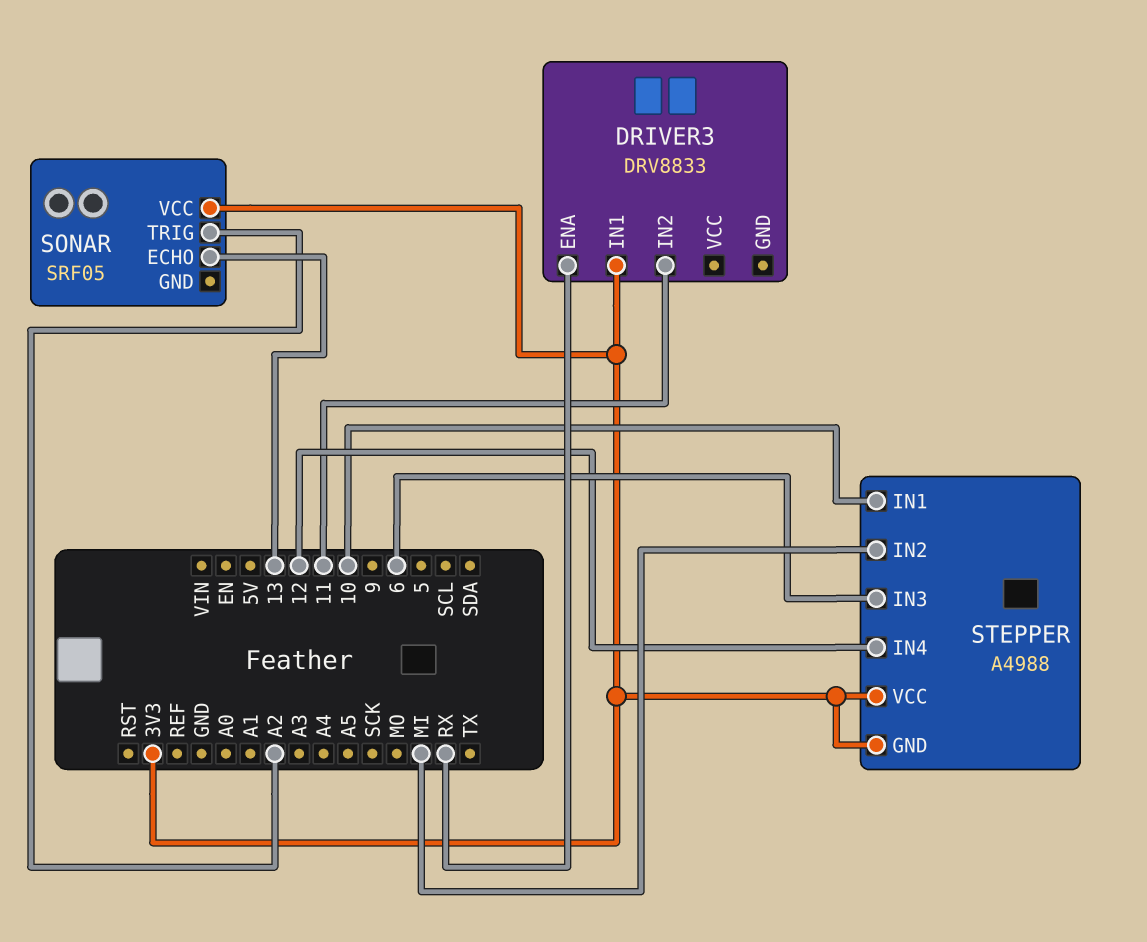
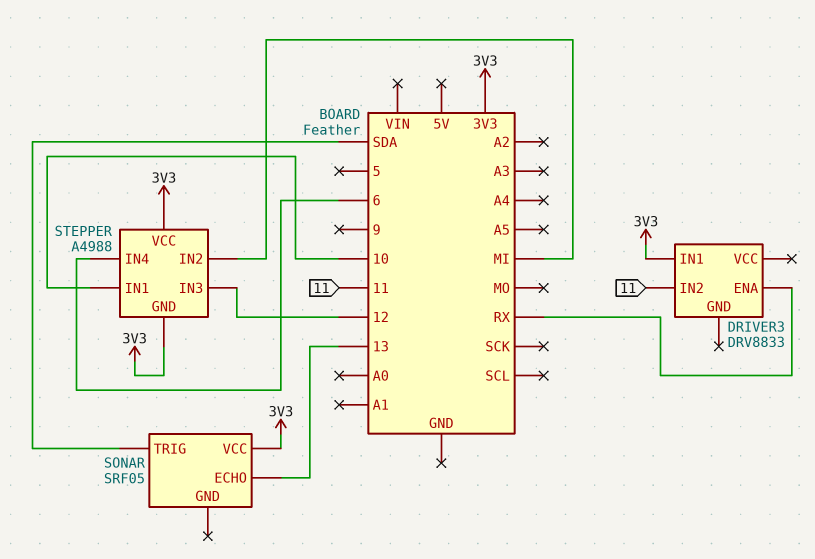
SONAR pin TRIG: A2 -> SDA
STEPPER pin IN3: 6 -> 12
STEPPER pin IN4: 12 -> 6

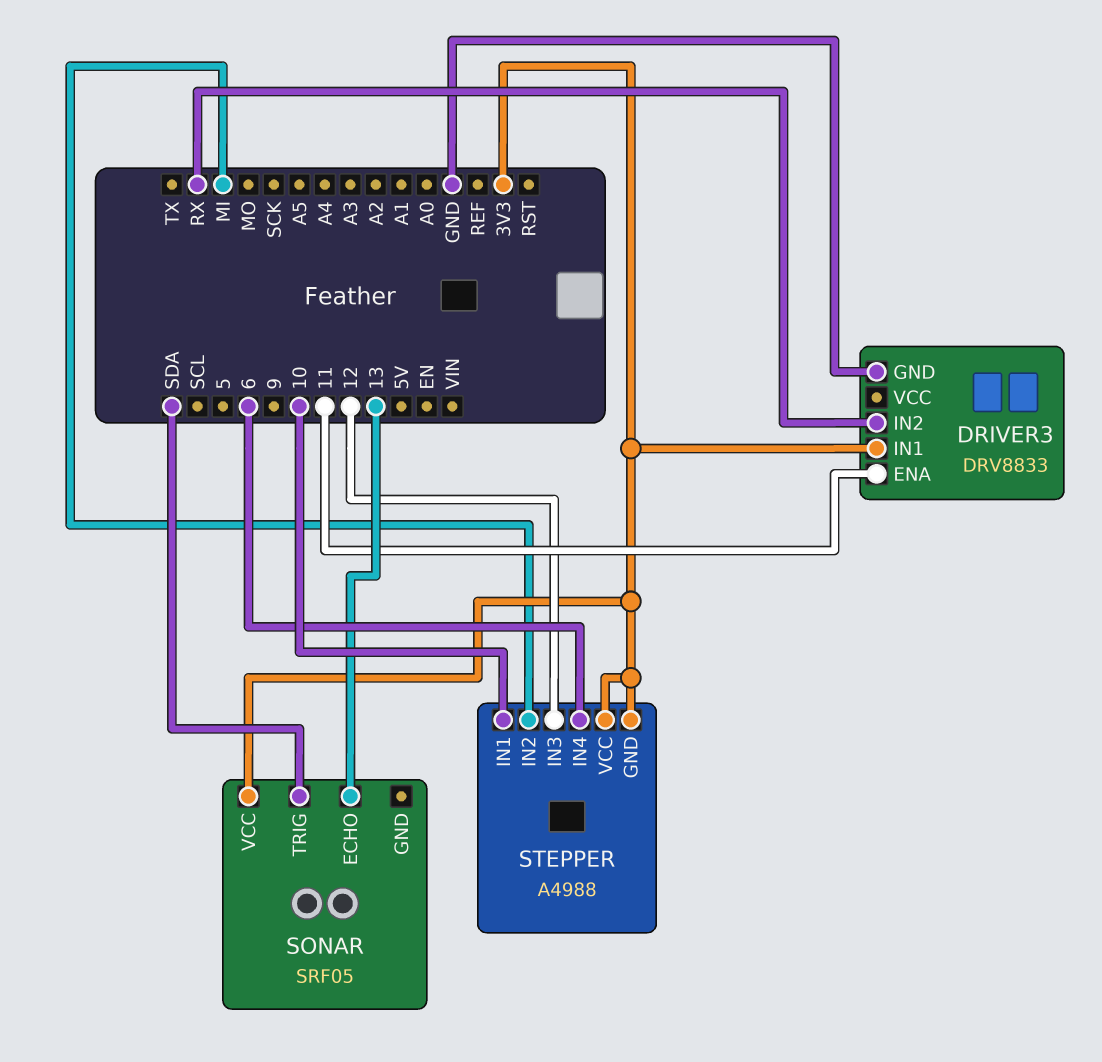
DRIVER3 pin ENA: RX -> 11
DRIVER3 pin GND: none -> GND
DRIVER3 pin IN2: 11 -> RX

